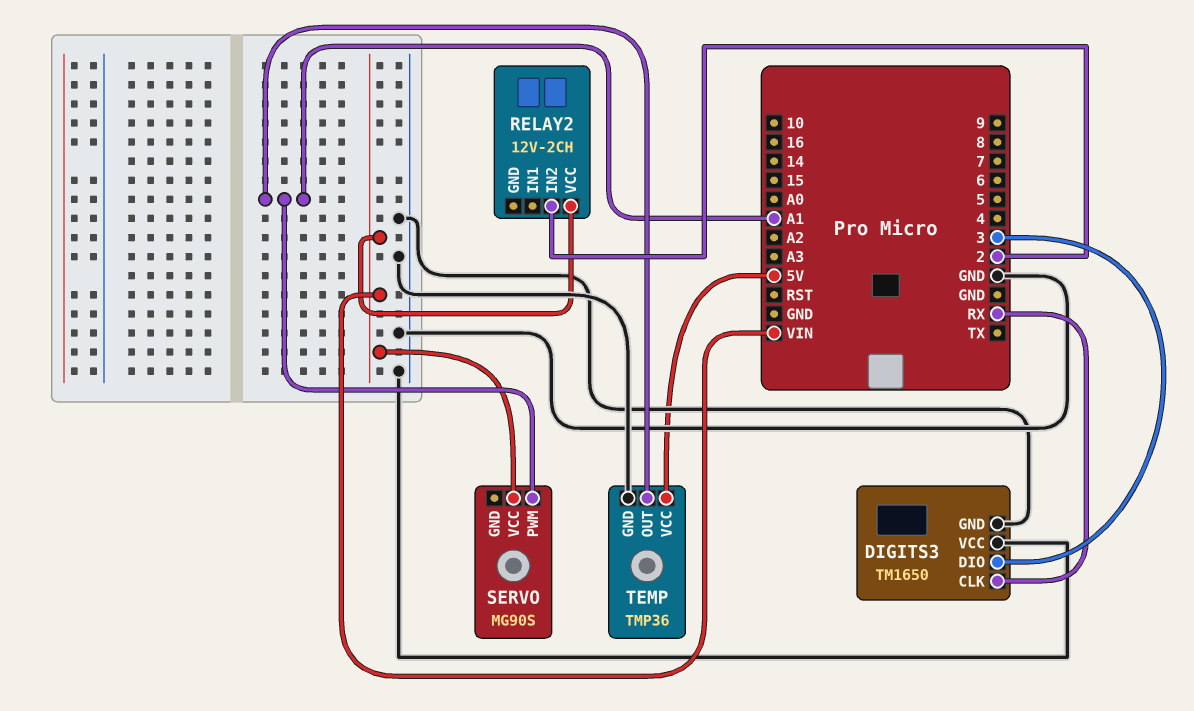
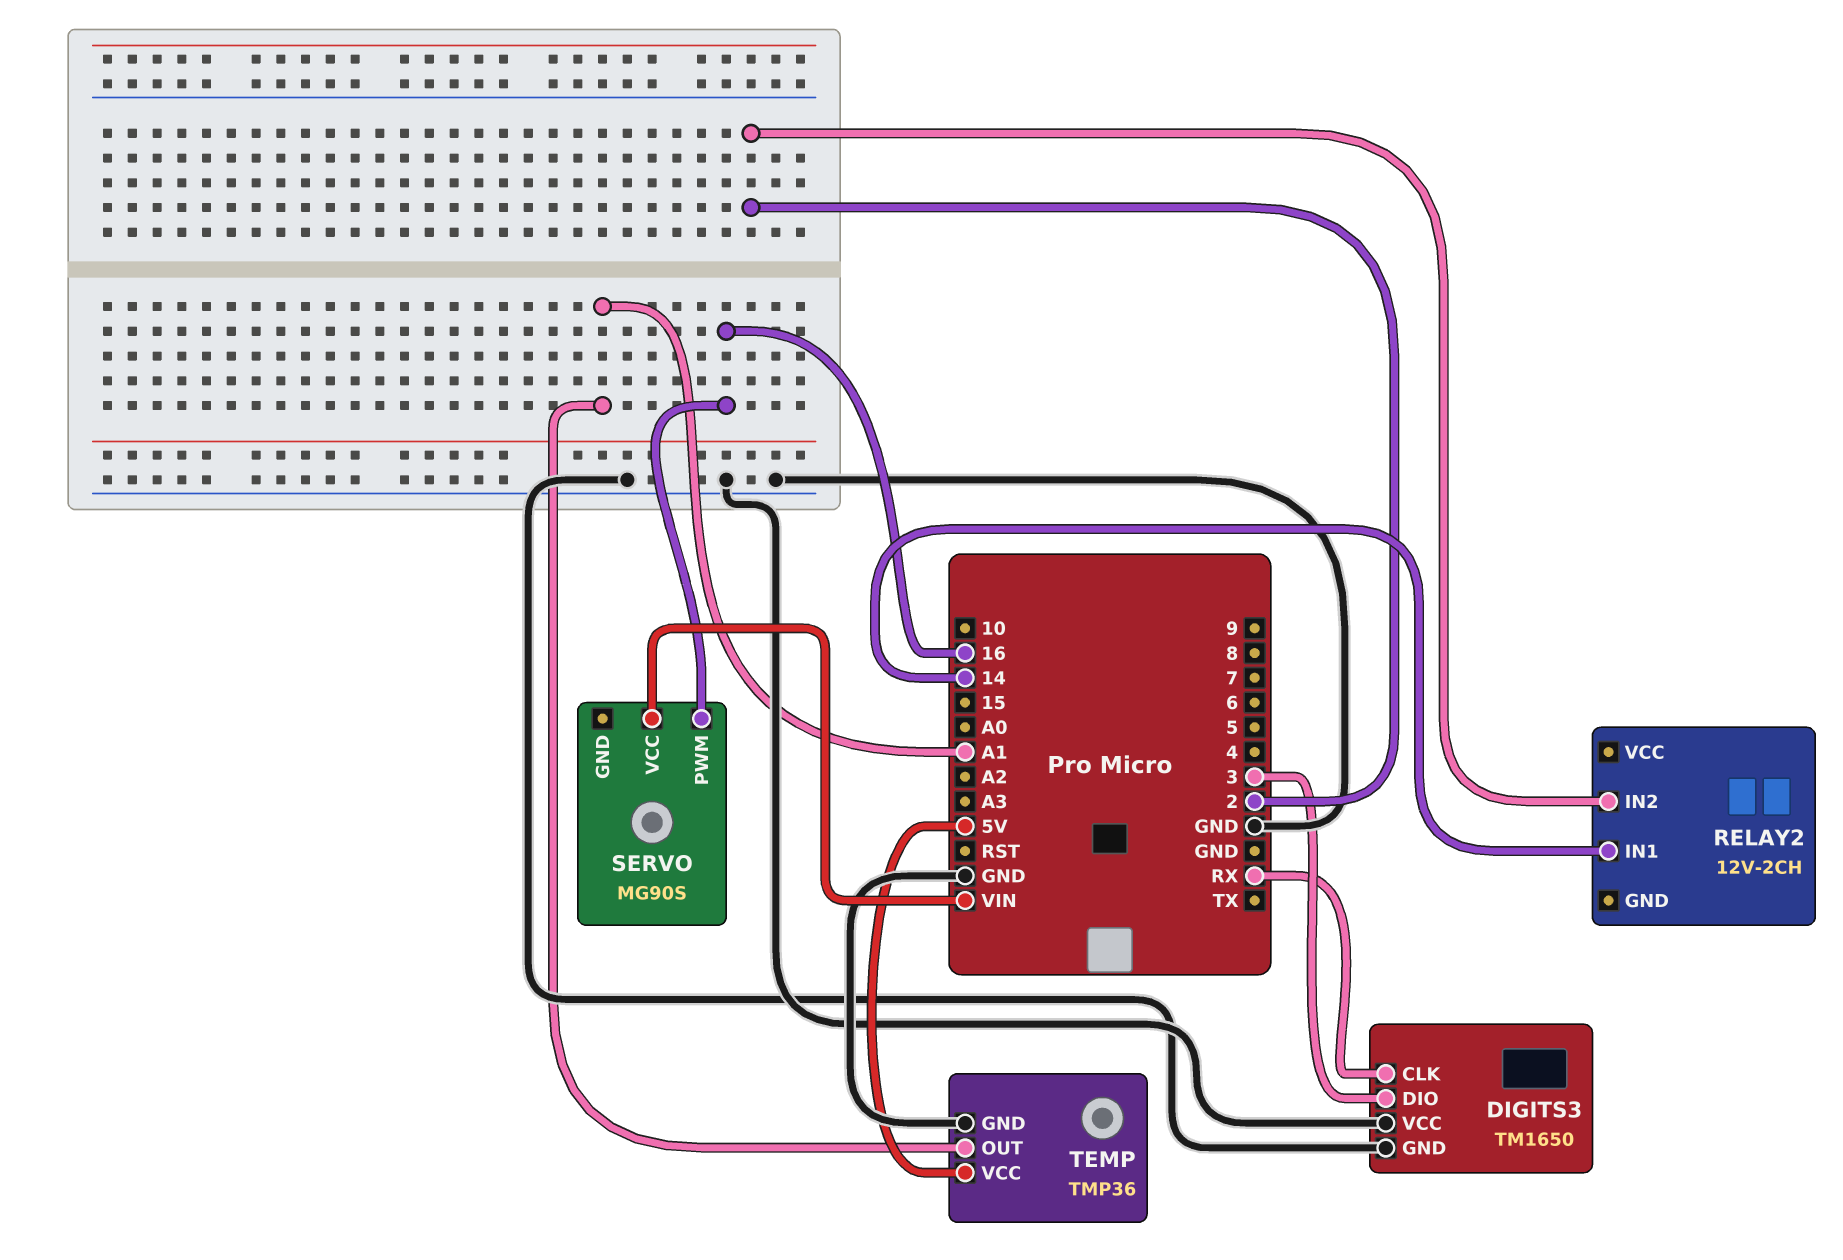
RELAY2 pin IN1: none -> 14
RELAY2 pin VCC: VIN -> none
SERVO pin PWM: A1 -> 16

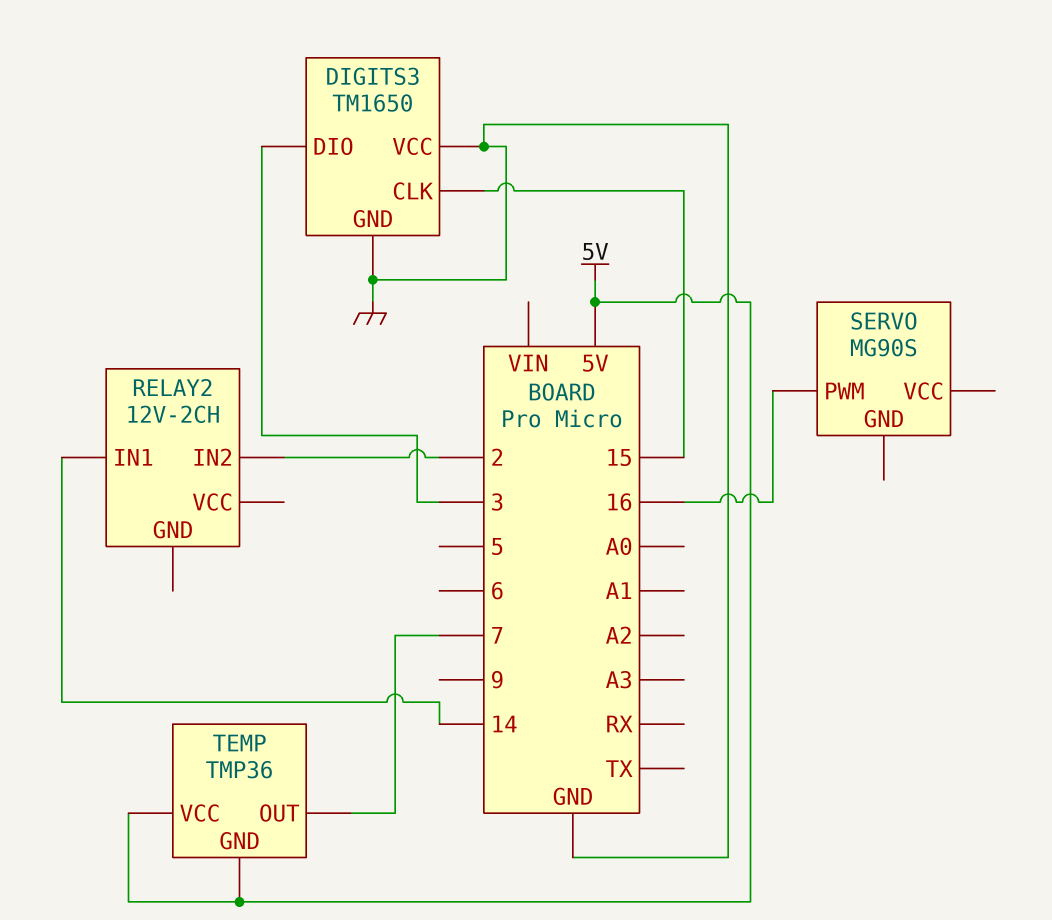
DIGITS3 pin CLK: RX -> 15
SERVO pin VCC: VIN -> none
TEMP pin GND: GND -> 5V
TEMP pin OUT: A1 -> 7

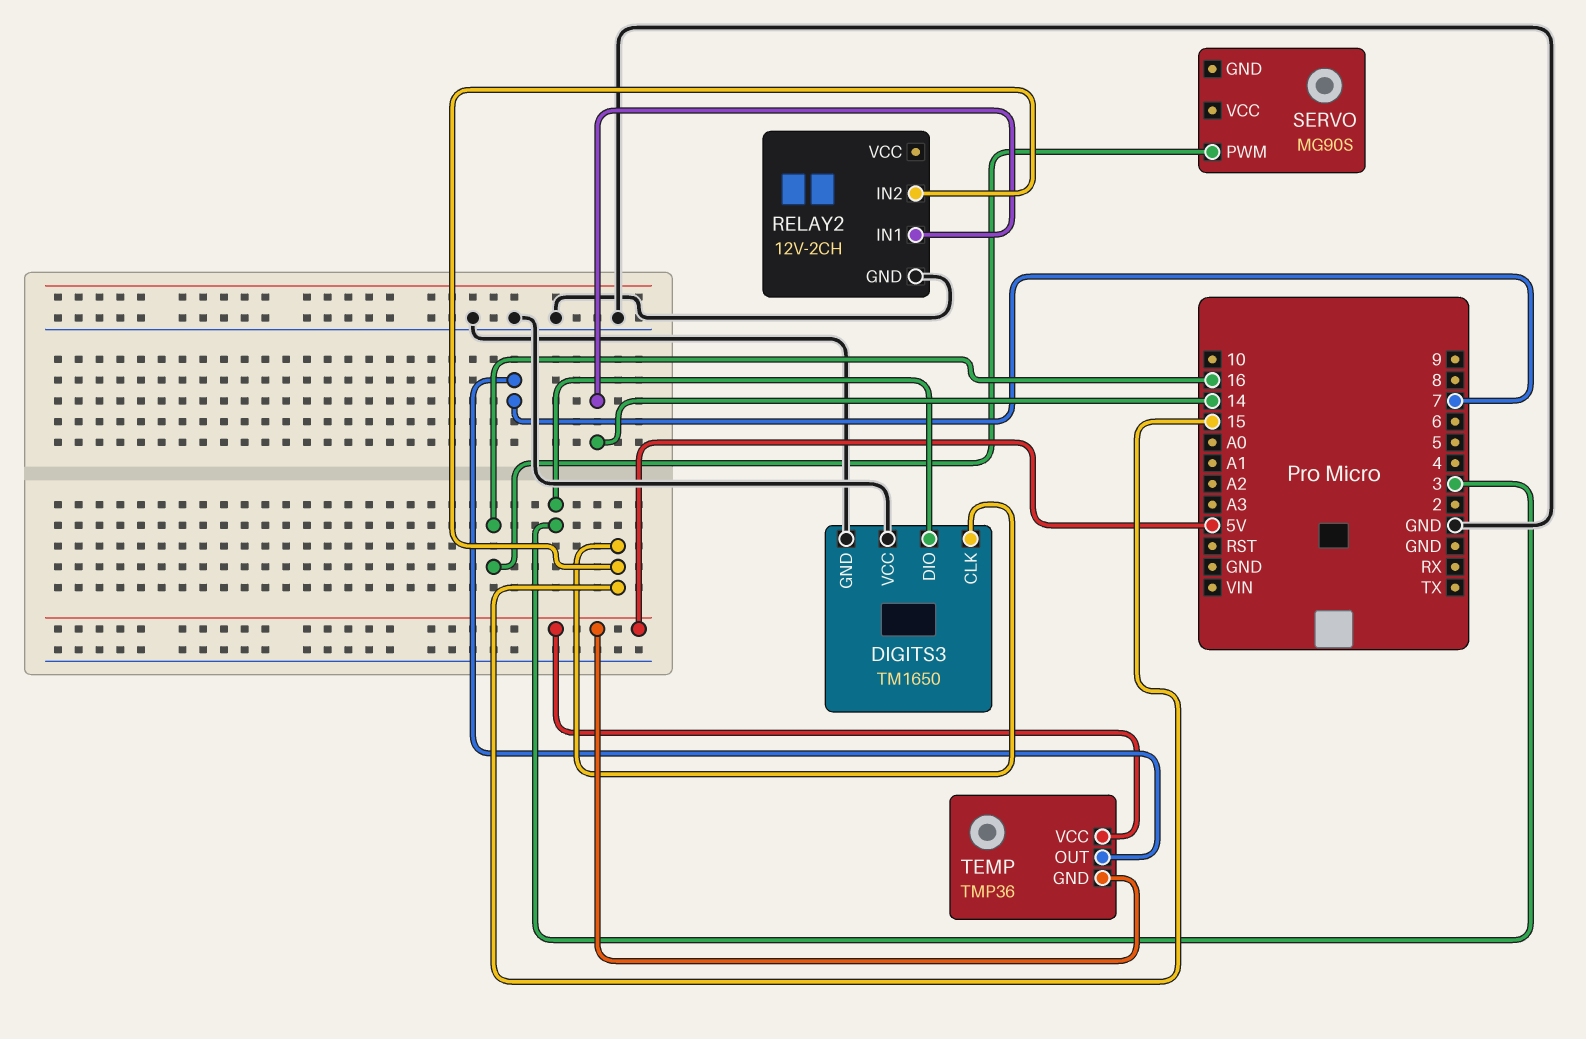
RELAY2 pin GND: none -> GND
RELAY2 pin IN2: 2 -> 15

